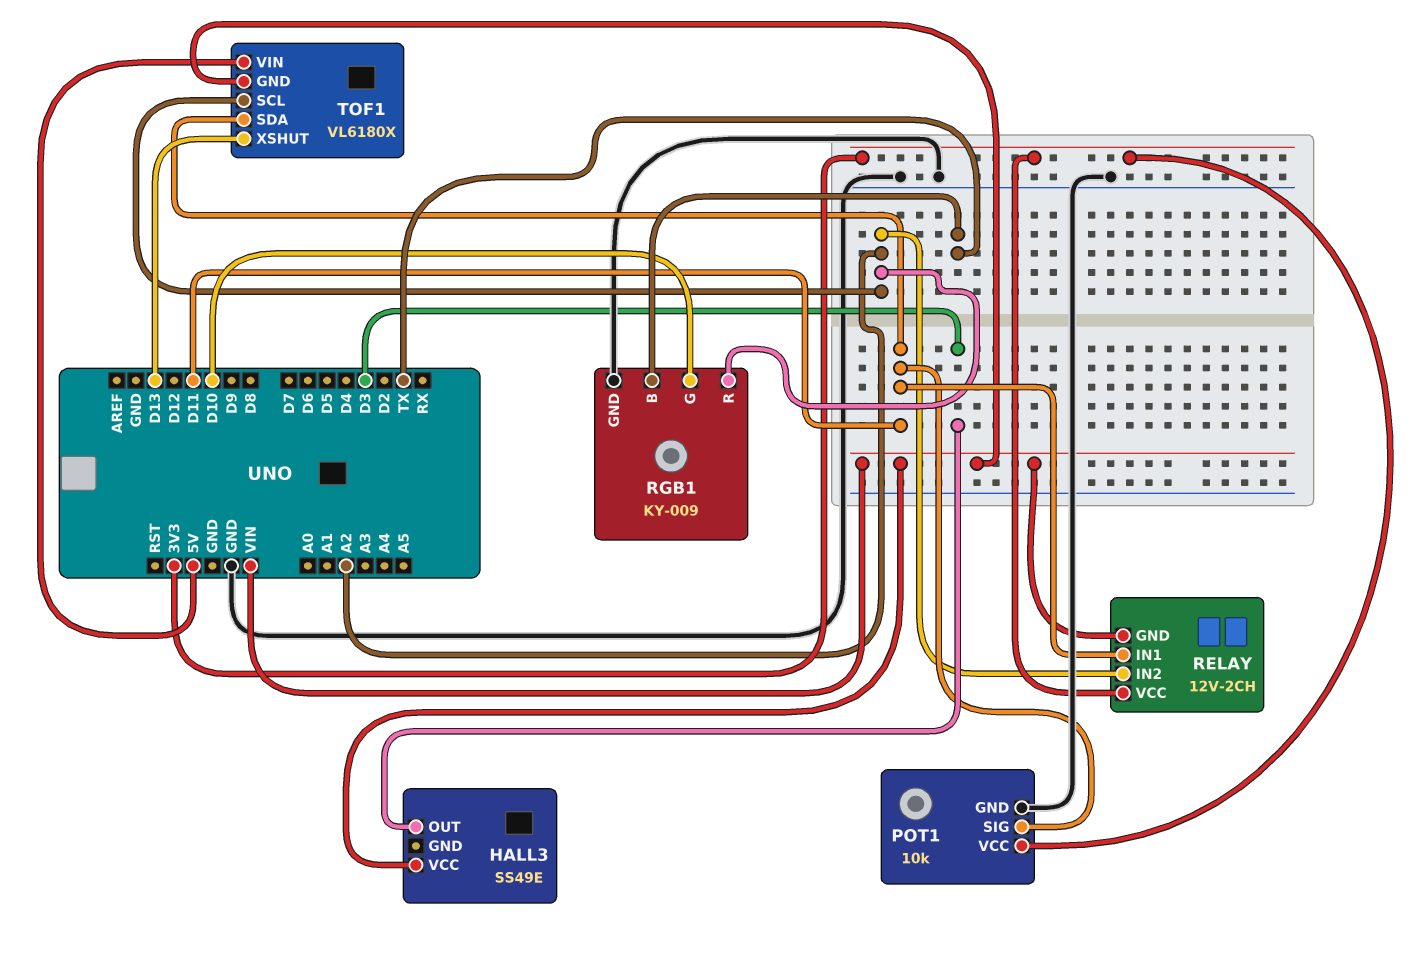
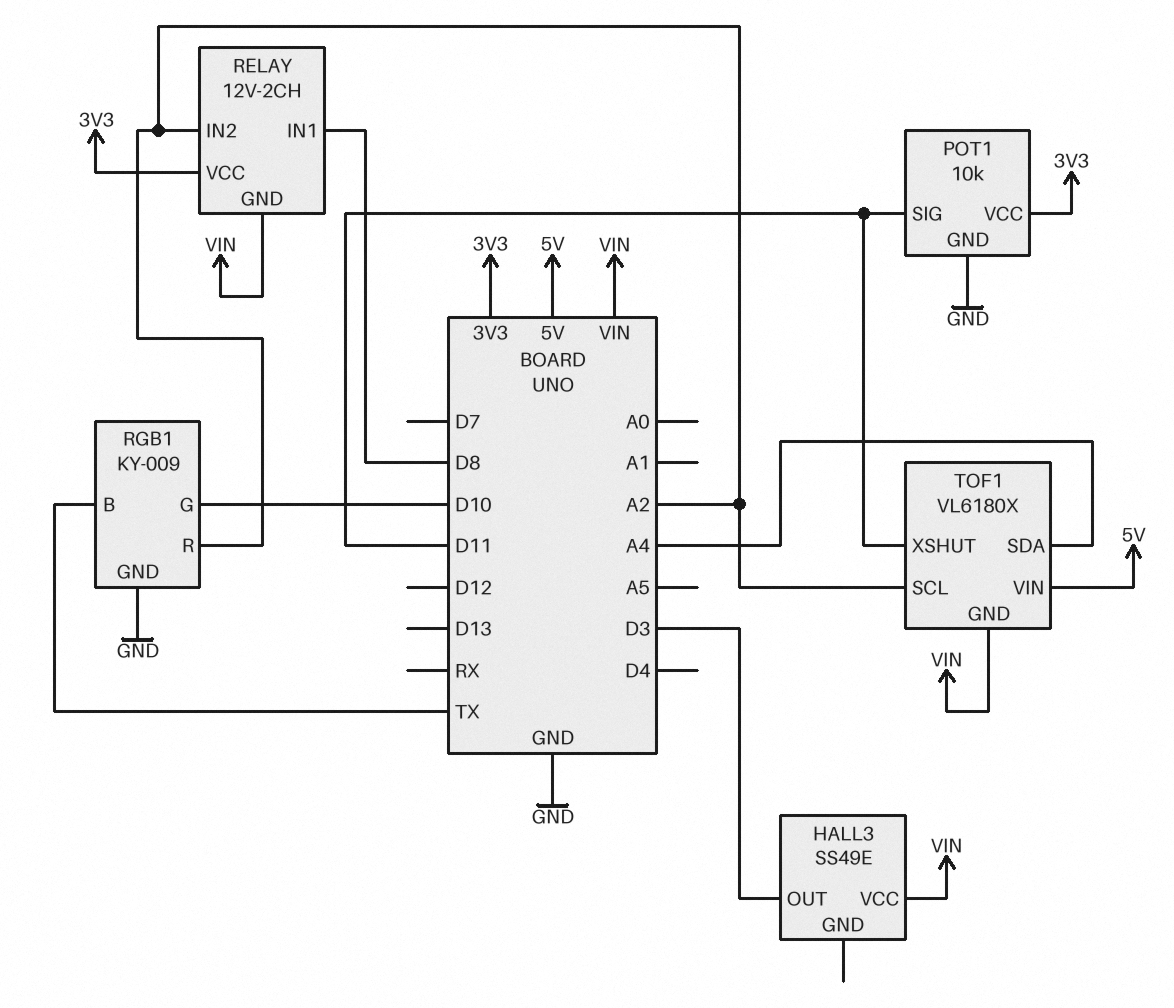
RELAY pin IN1: D11 -> D8
TOF1 pin SDA: D11 -> A4
TOF1 pin XSHUT: D13 -> D11

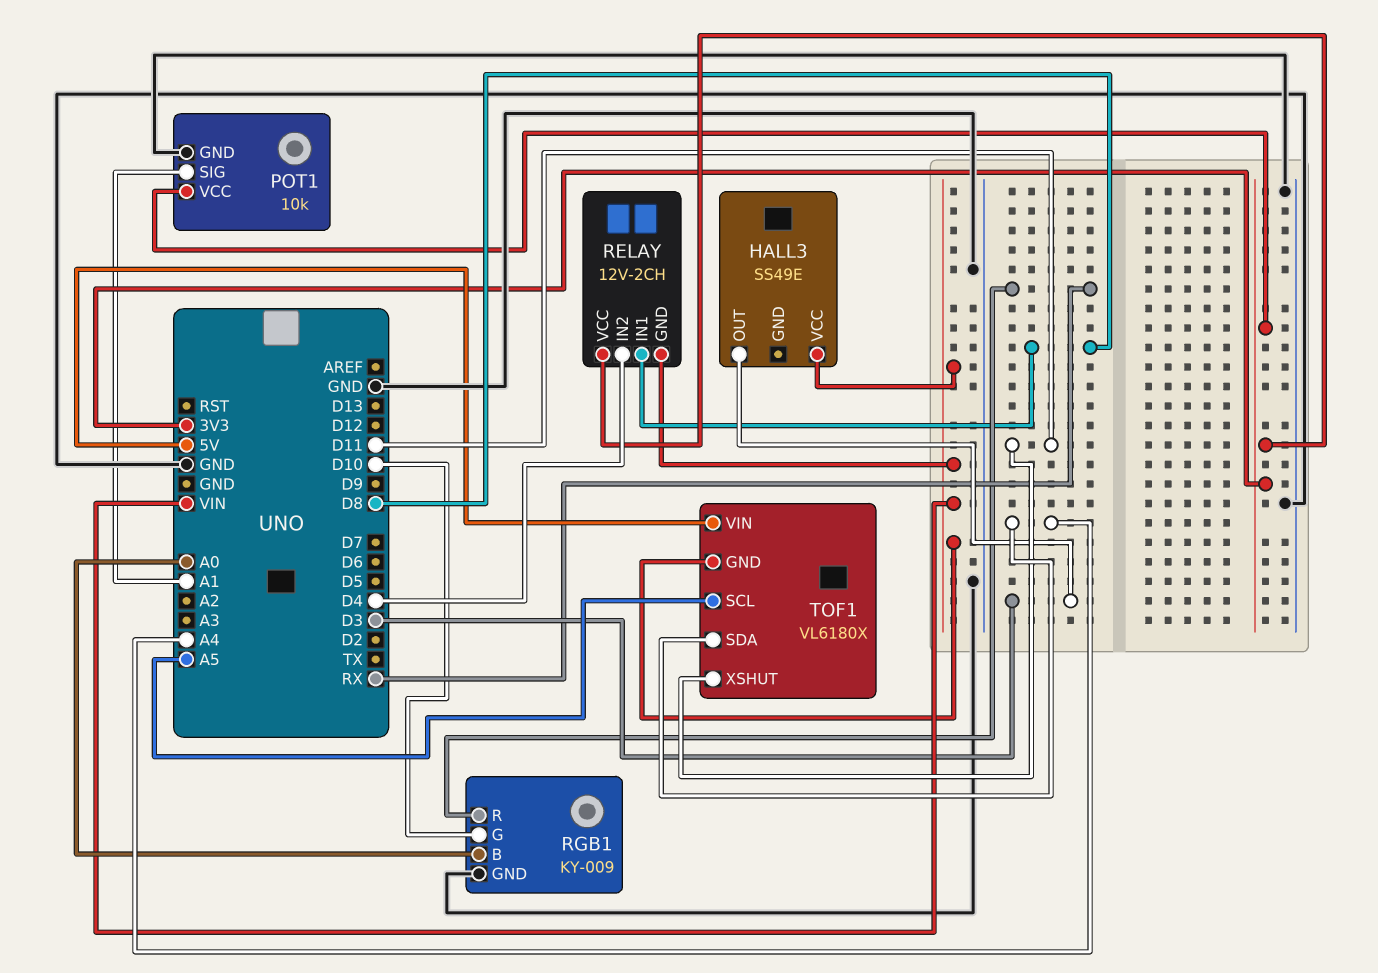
POT1 pin SIG: D11 -> A1
RELAY pin IN2: A2 -> D4
RGB1 pin B: TX -> A0
RGB1 pin R: A2 -> RX
TOF1 pin SCL: A2 -> A5

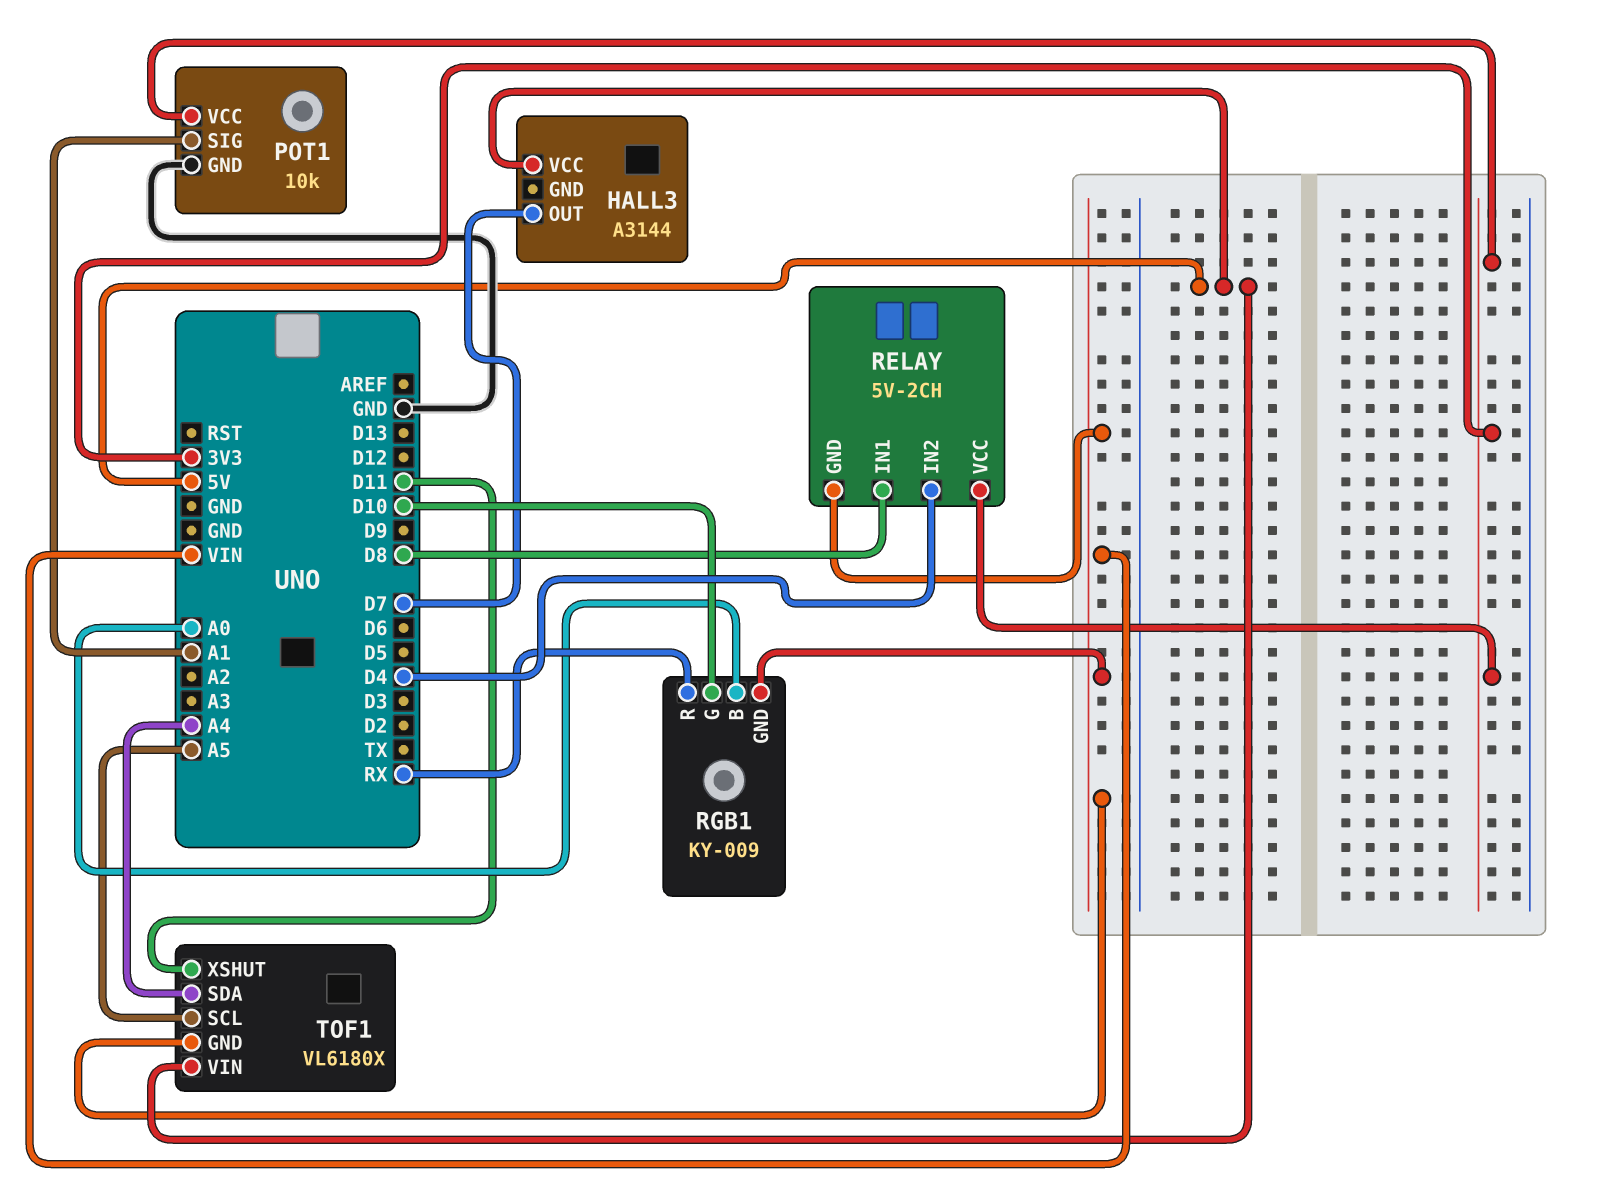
HALL3: SS49E -> A3144
HALL3 pin OUT: D3 -> D7
HALL3 pin VCC: VIN -> 5V
RELAY: 12V-2CH -> 5V-2CH
RGB1 pin GND: GND -> VIN

